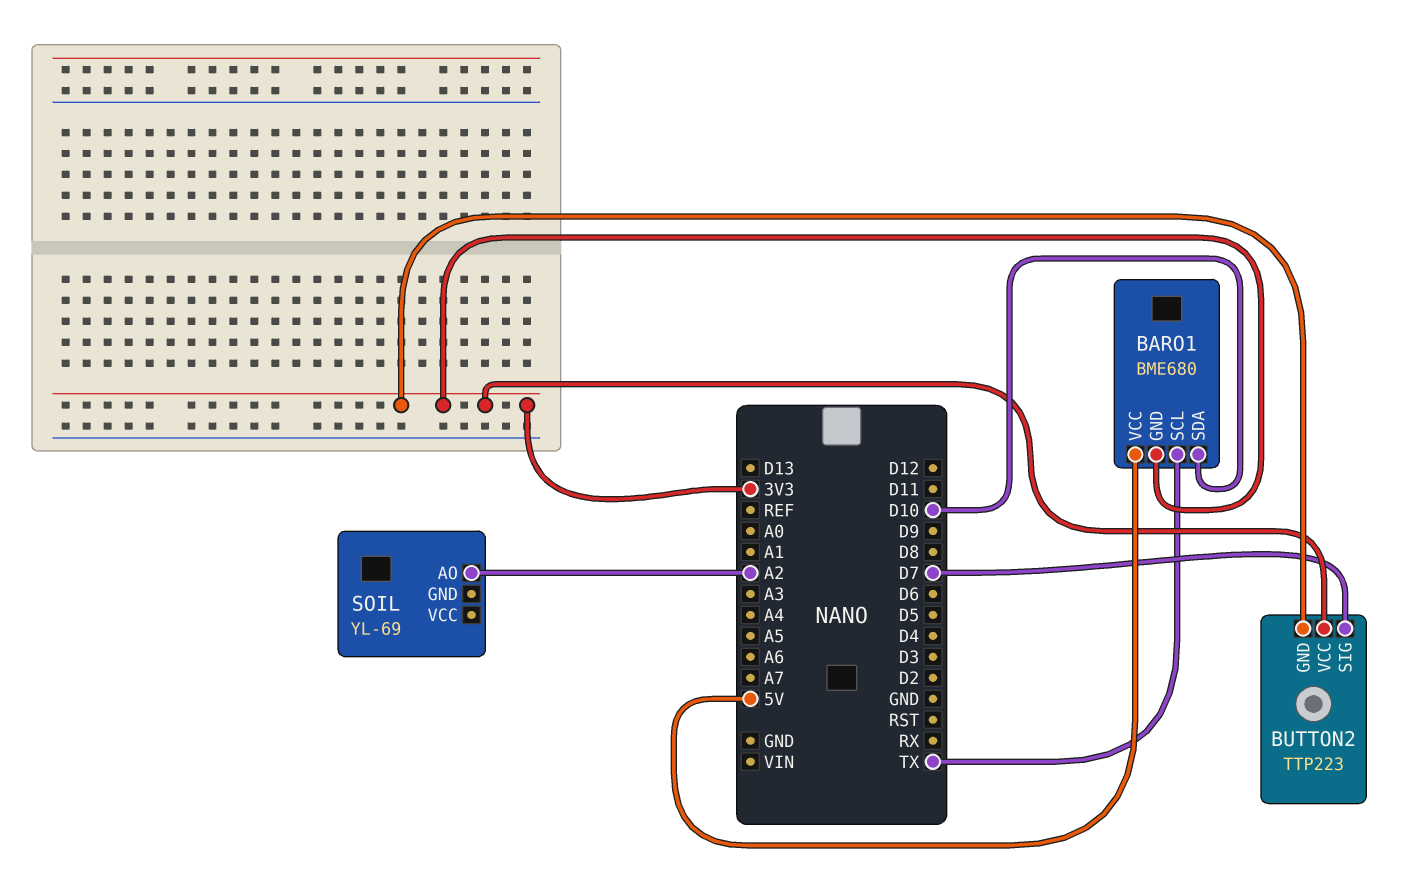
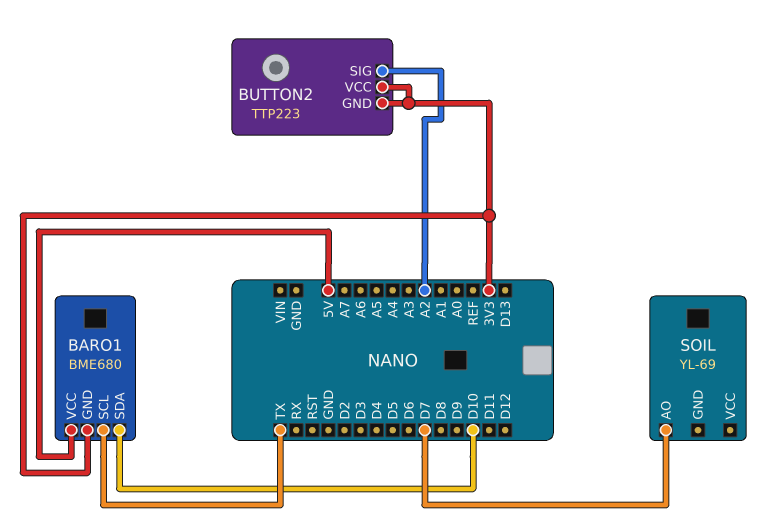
BUTTON2 pin SIG: D7 -> A2
SOIL pin AO: A2 -> D7

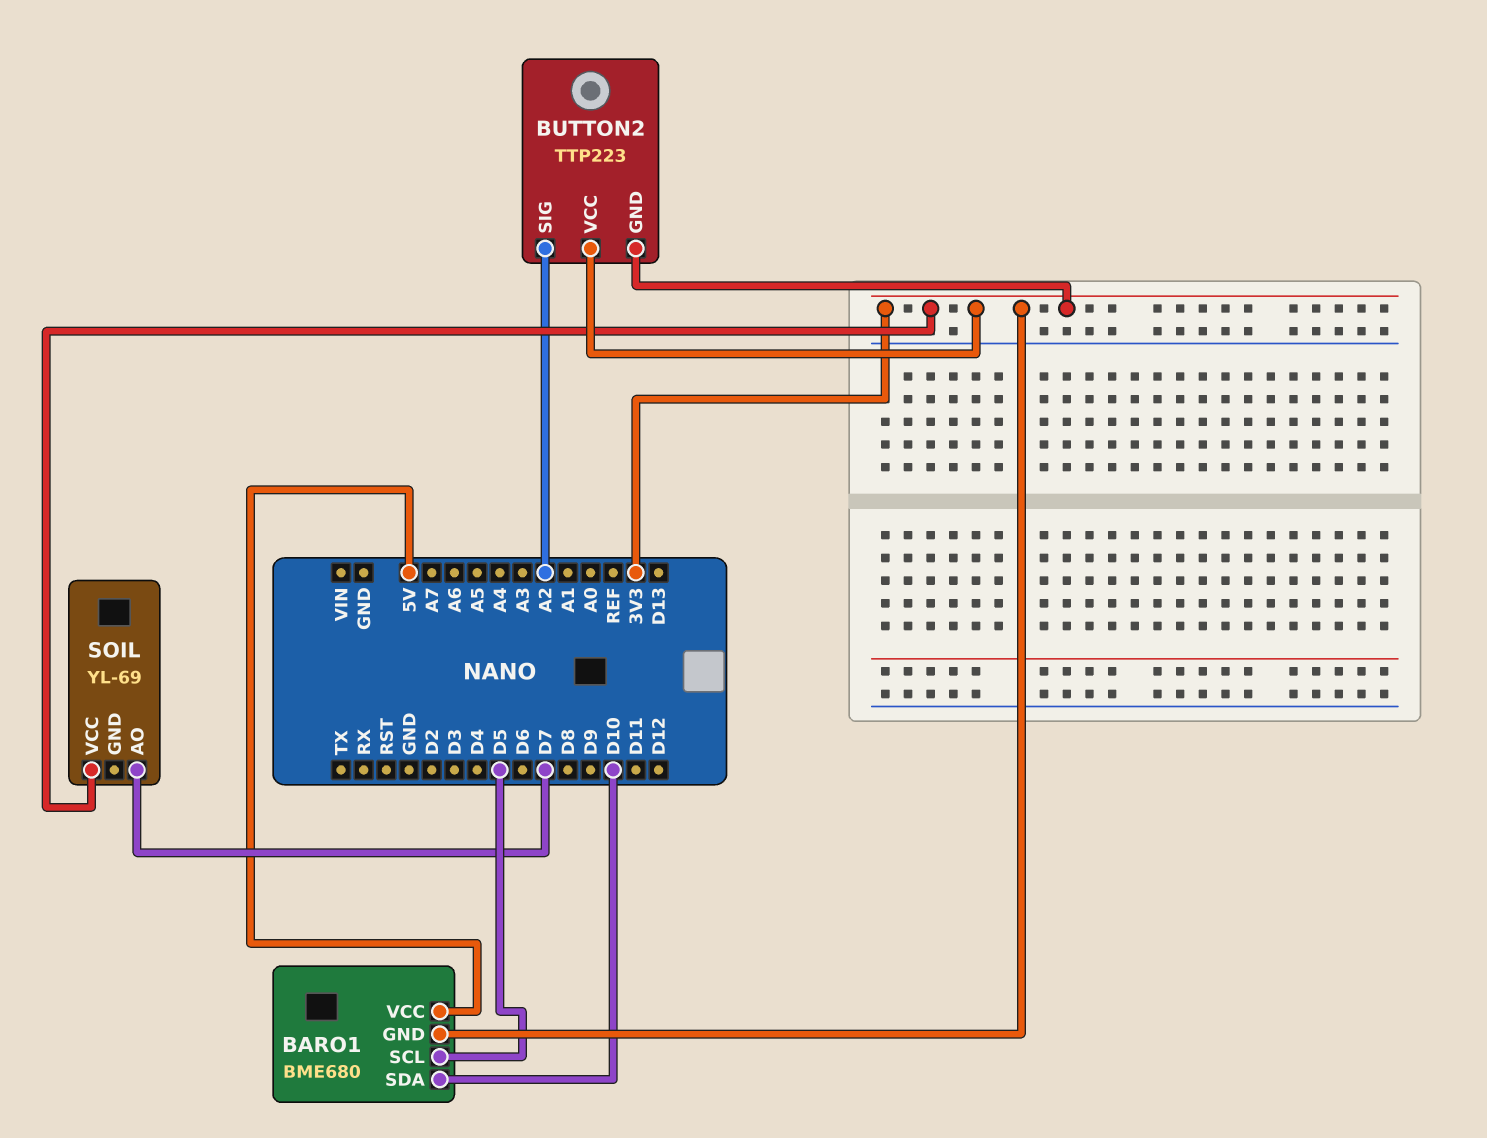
BARO1 pin SCL: TX -> D5
SOIL pin VCC: none -> 3V3

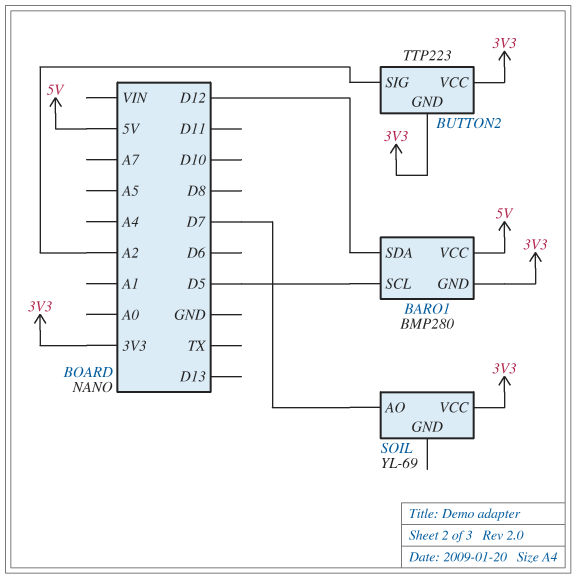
BARO1: BME680 -> BMP280
BARO1 pin SDA: D10 -> D12

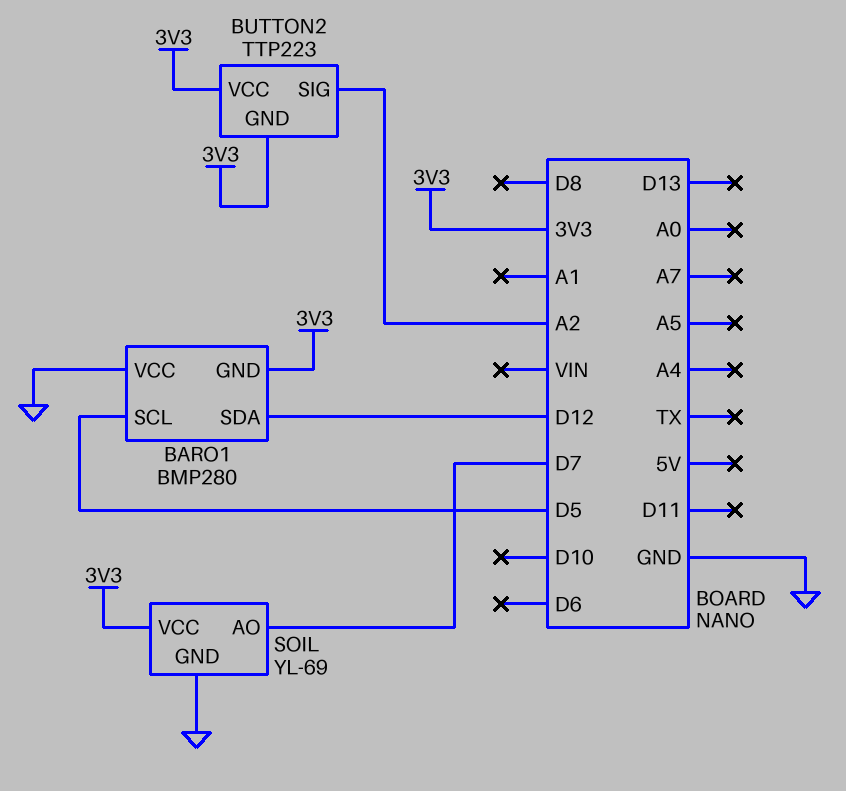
BARO1 pin VCC: 5V -> GND
SOIL pin GND: none -> GND

